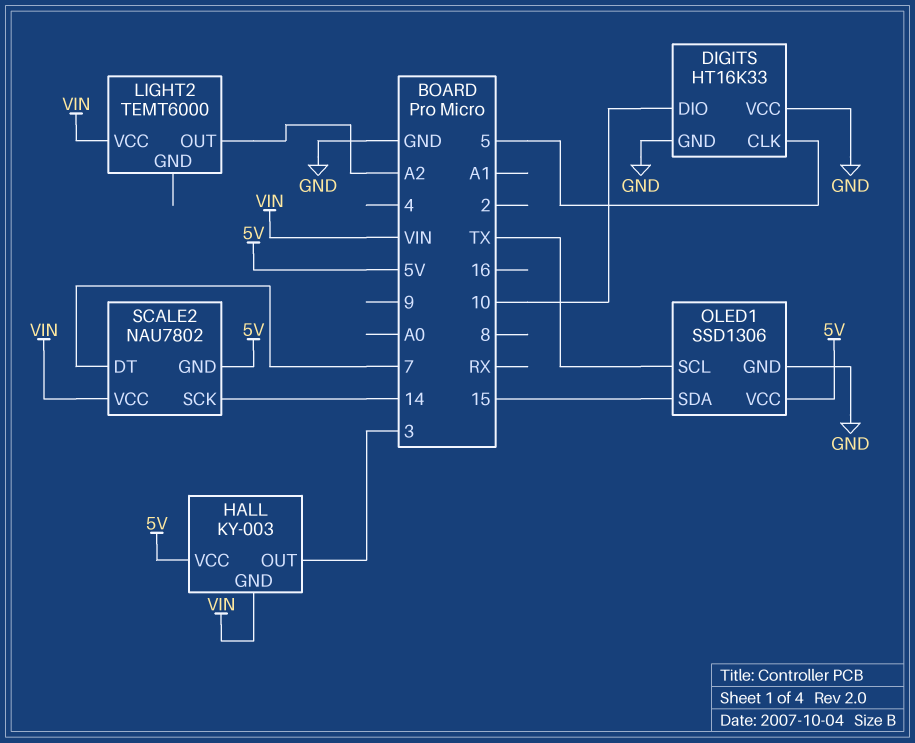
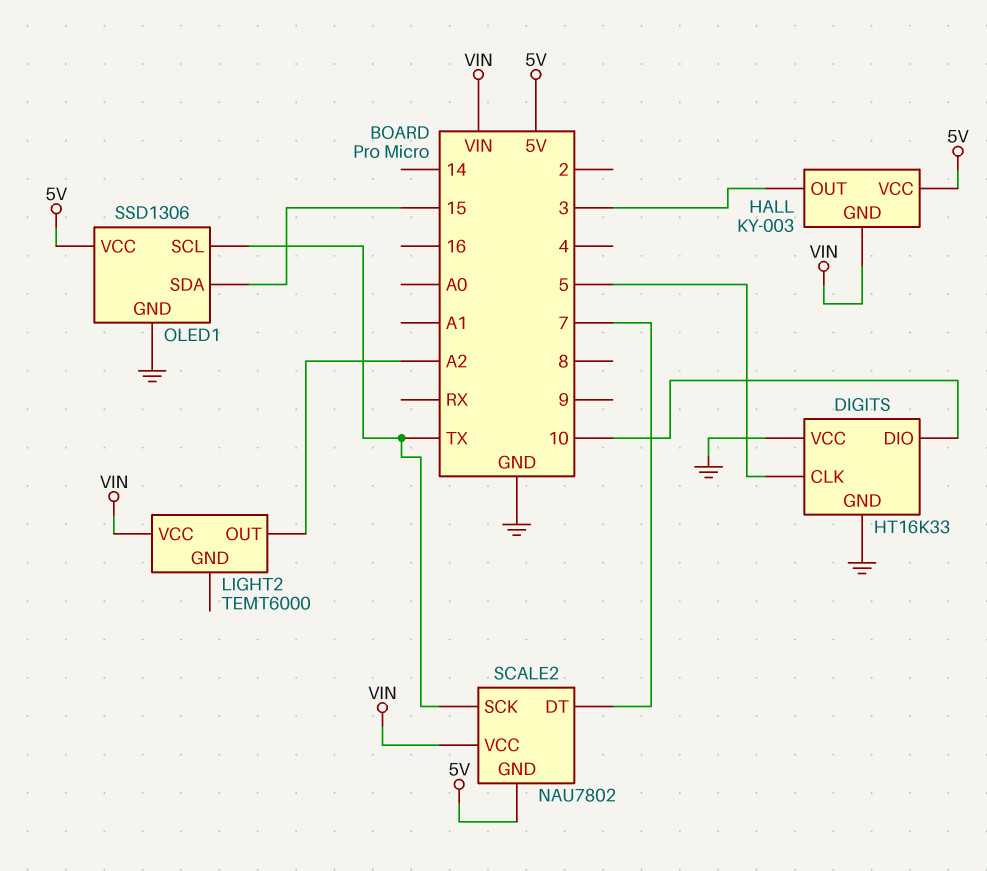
SCALE2 pin SCK: 14 -> TX

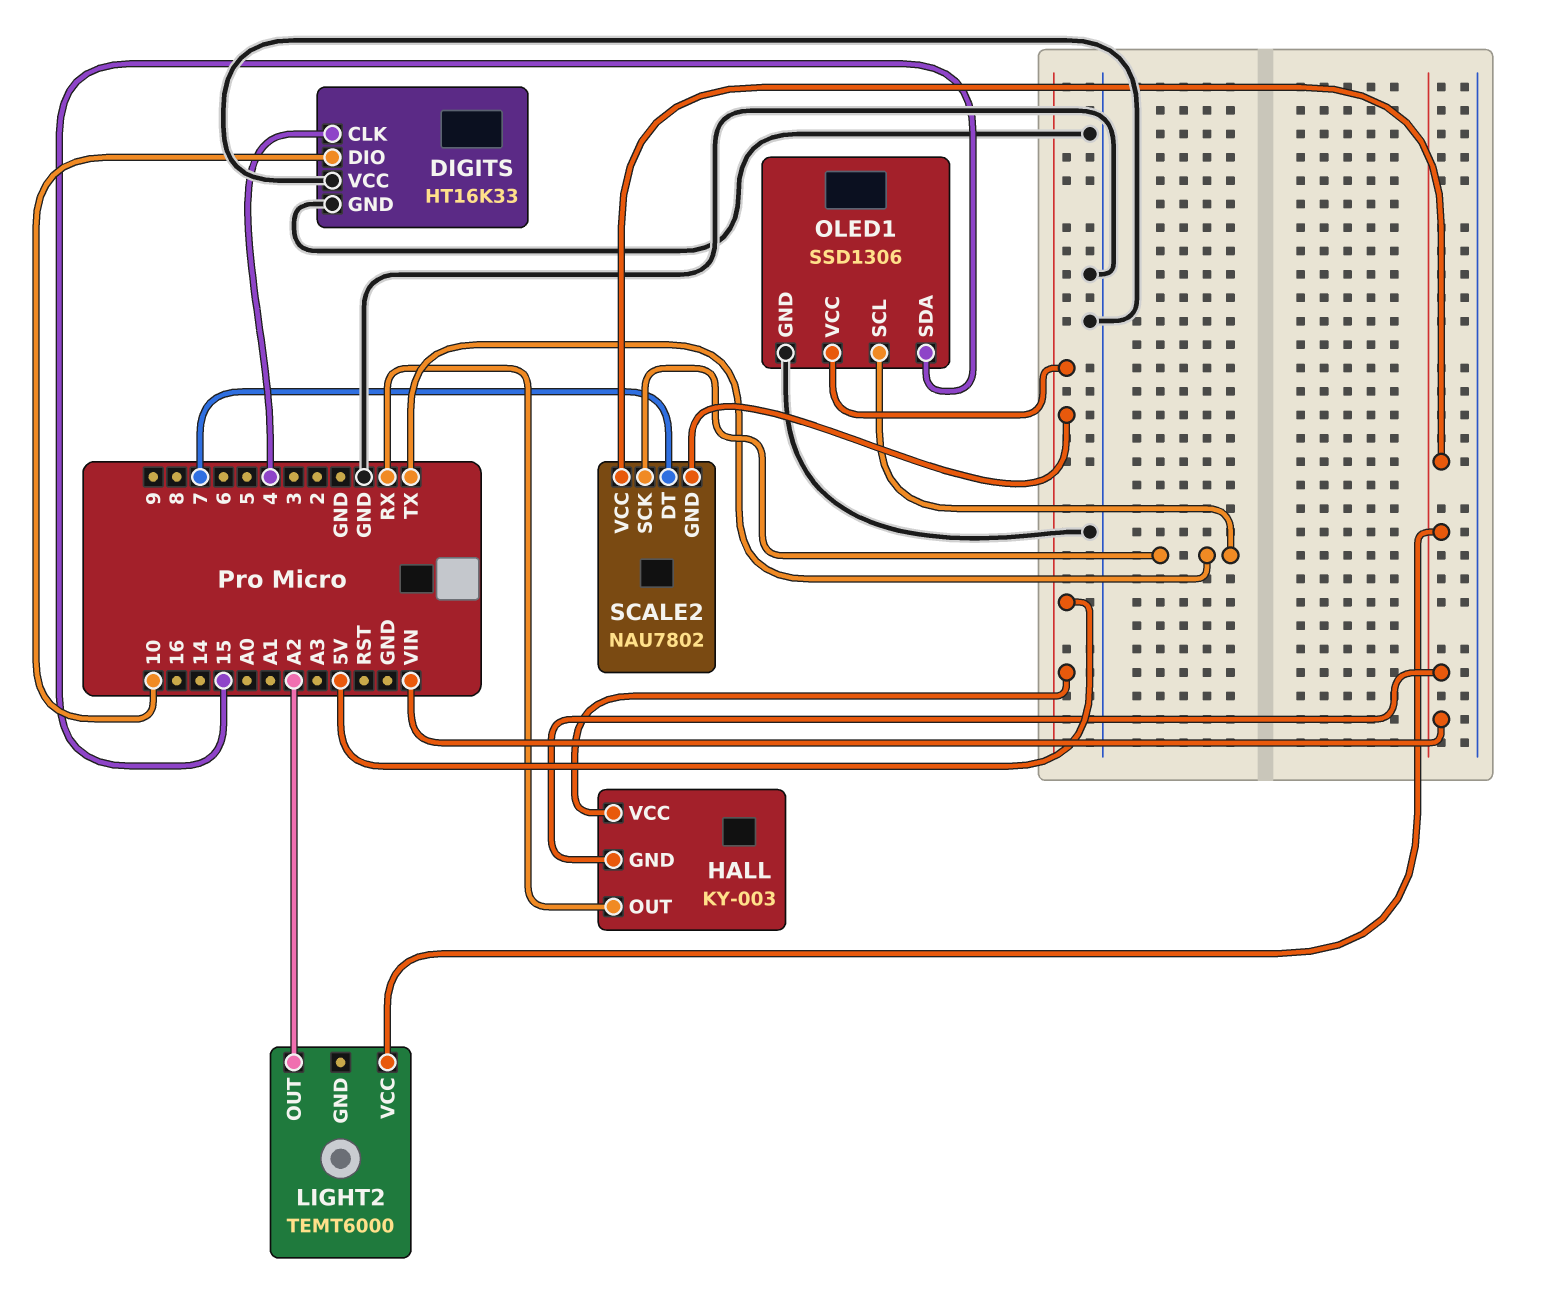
DIGITS pin CLK: 5 -> 4
HALL pin OUT: 3 -> RX

